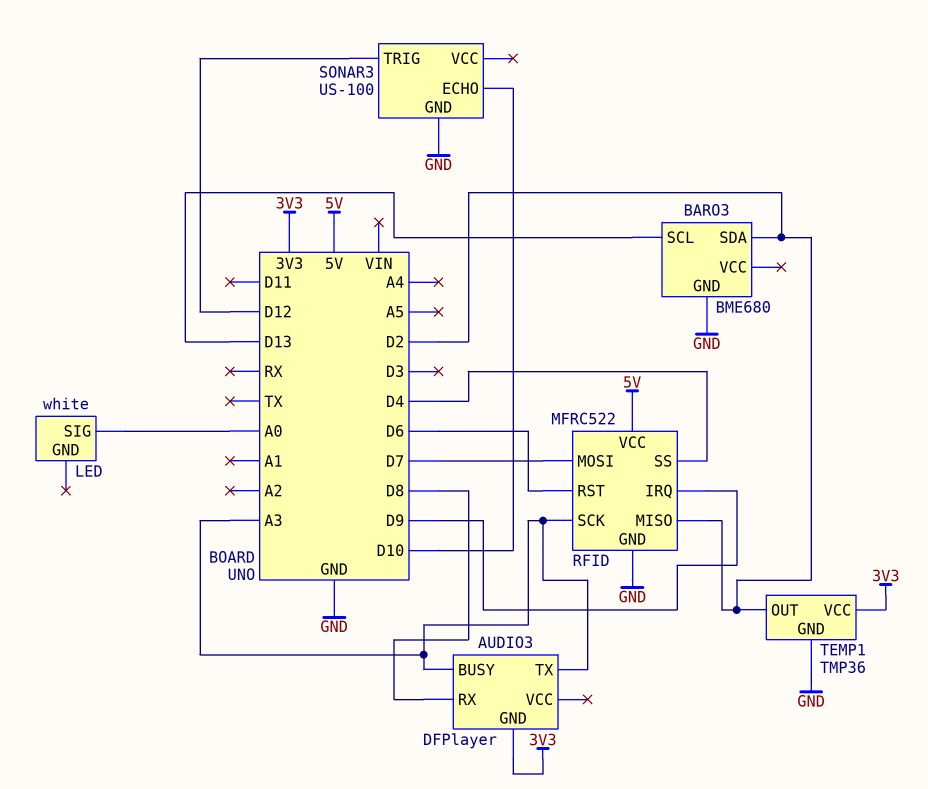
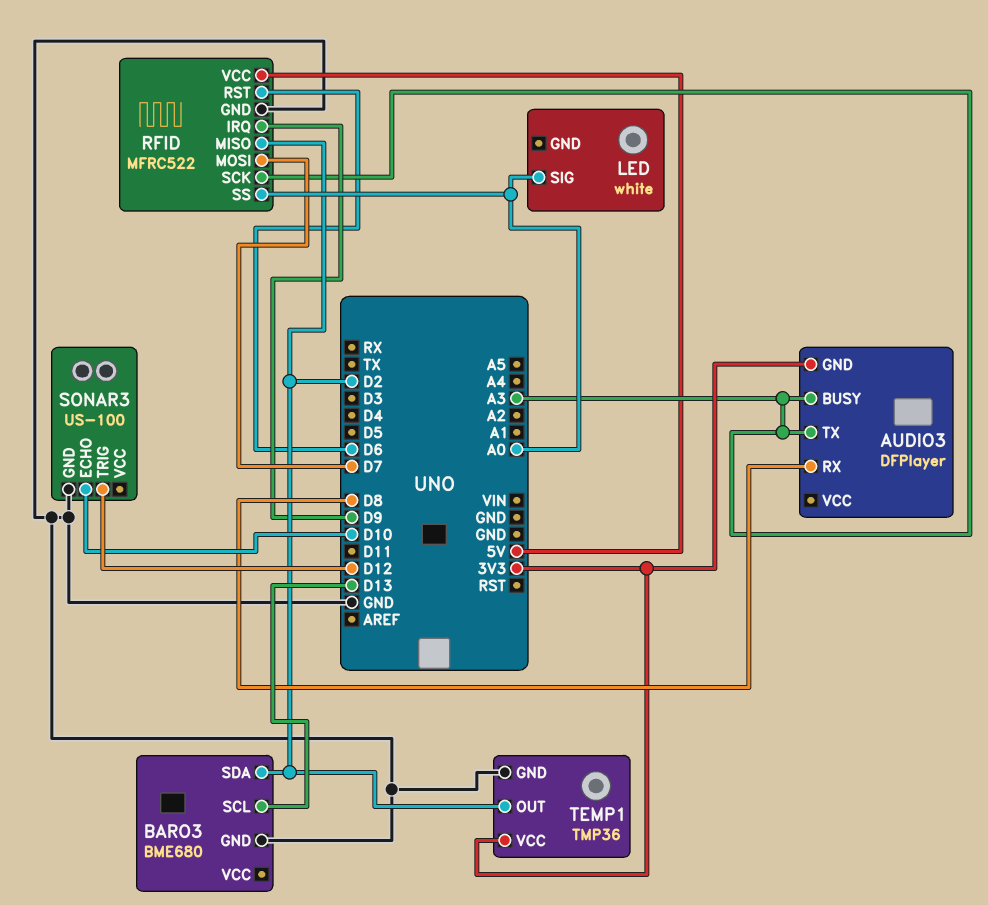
RFID pin SS: D4 -> A0

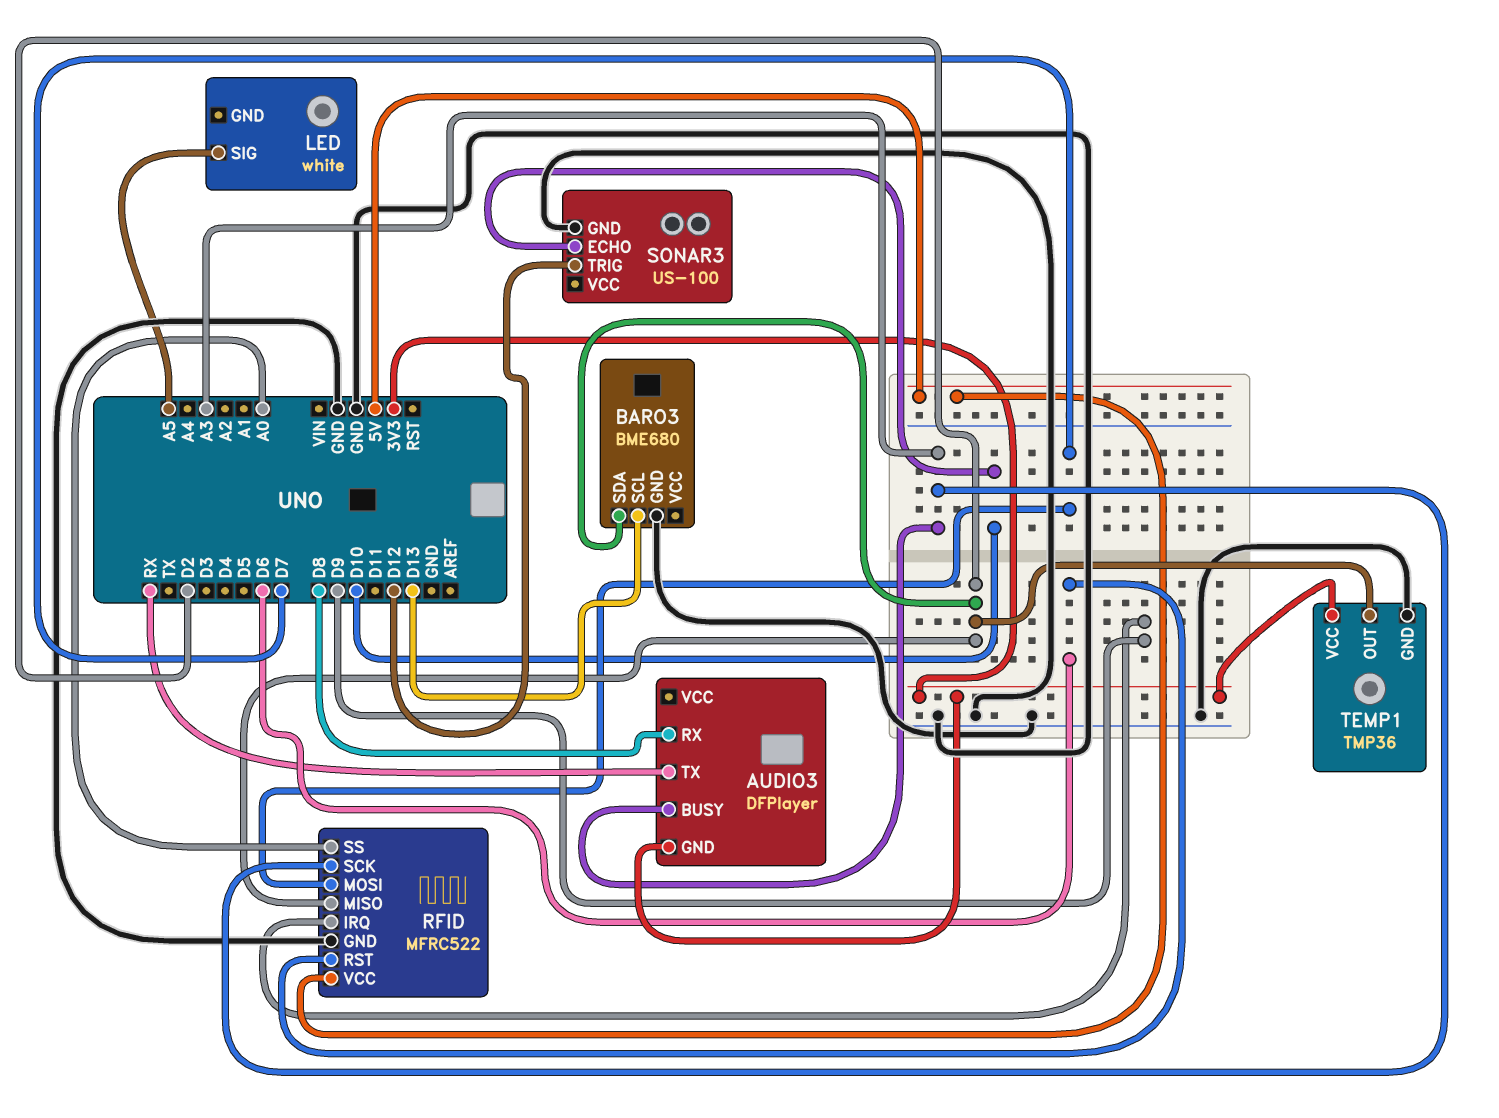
AUDIO3 pin TX: A3 -> RX
LED pin SIG: A0 -> A5

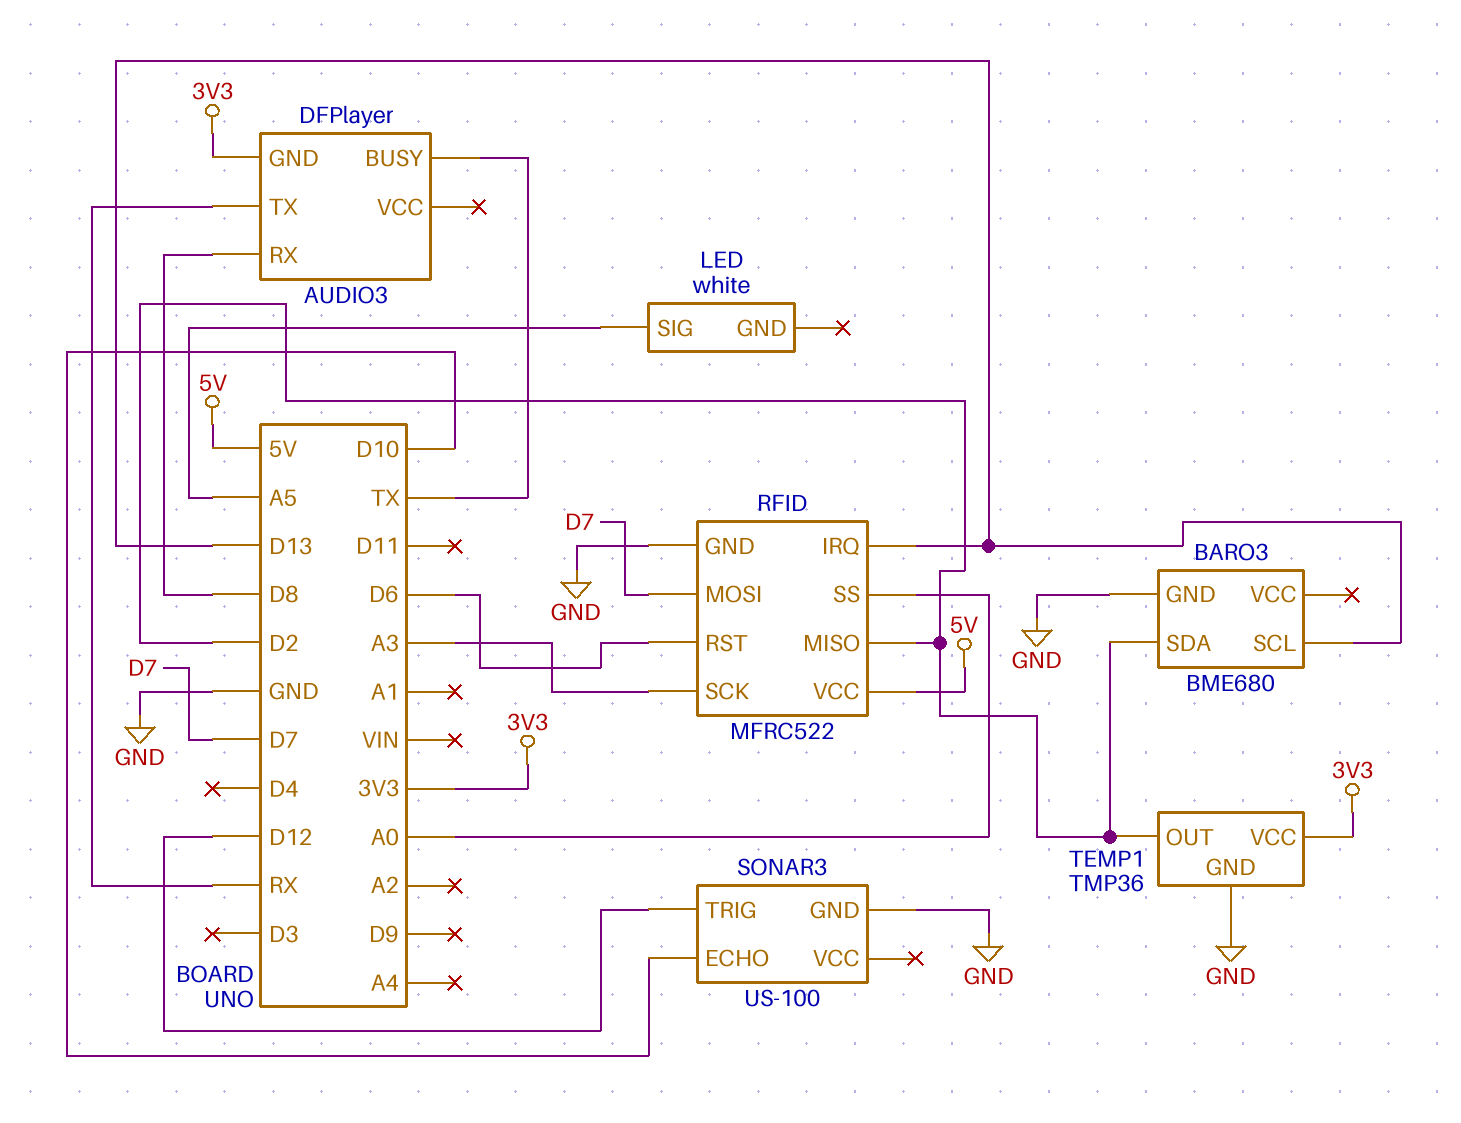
AUDIO3 pin BUSY: A3 -> TX
RFID pin IRQ: D9 -> D13

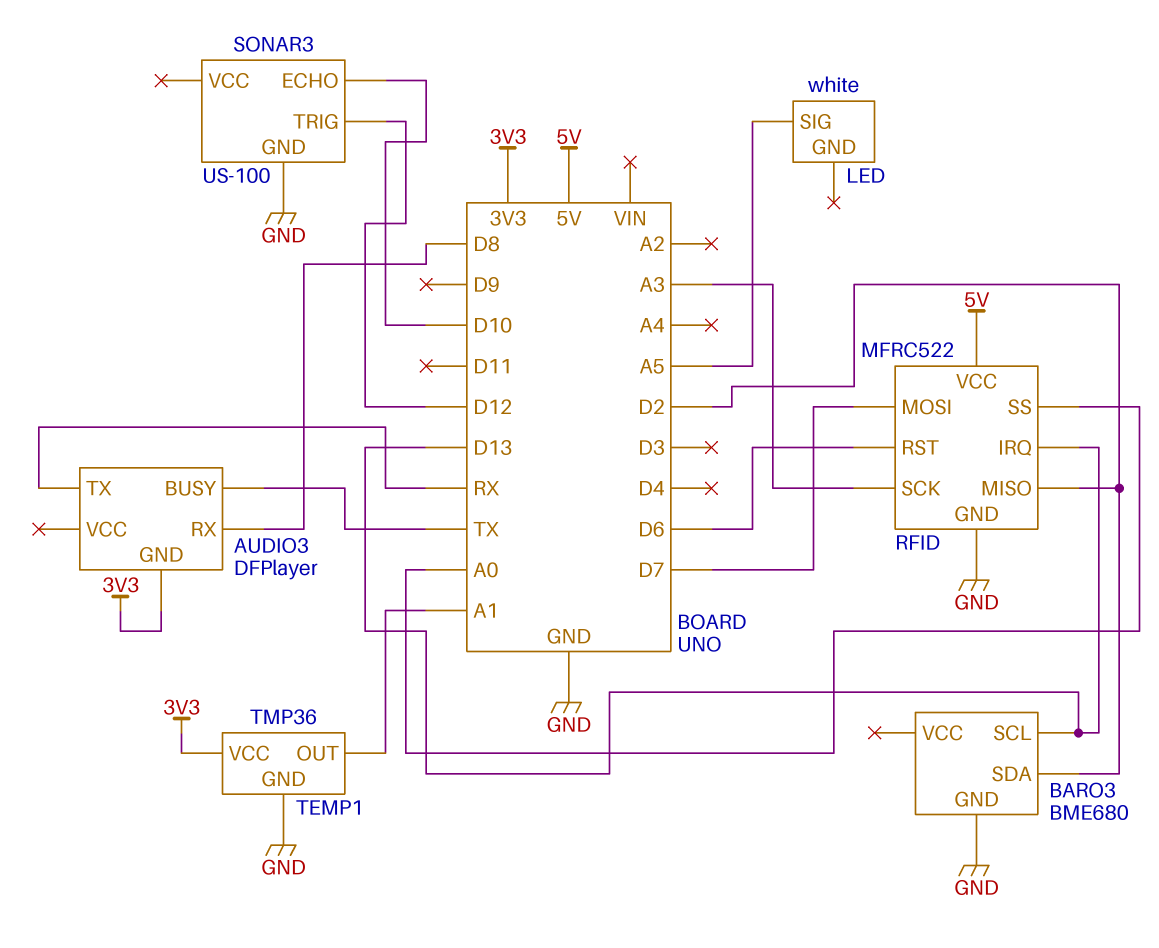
TEMP1 pin OUT: D2 -> A1

